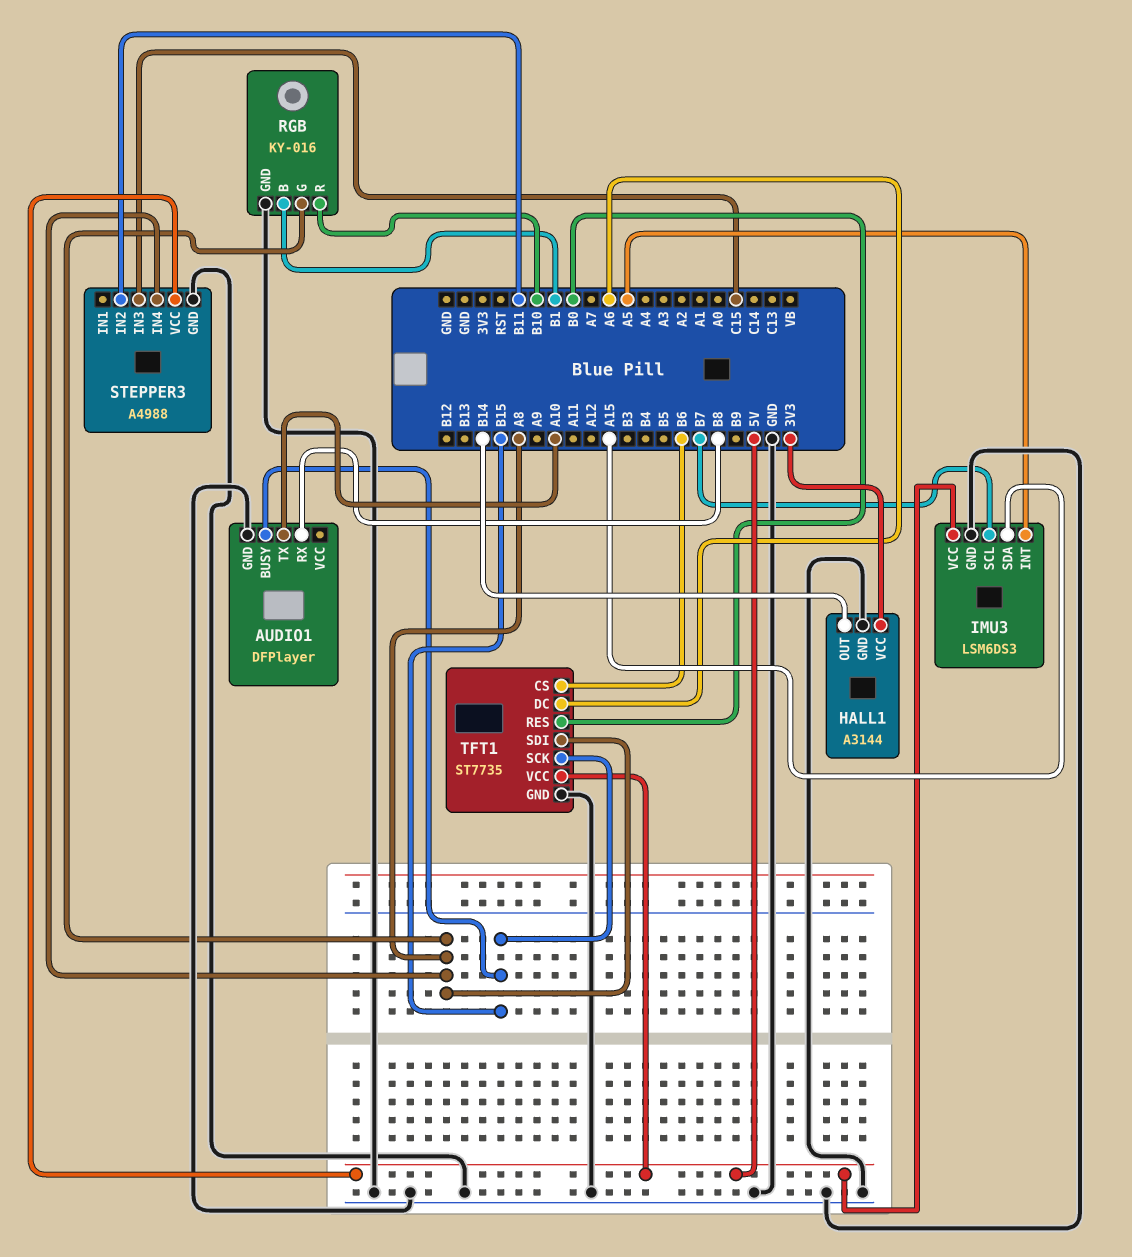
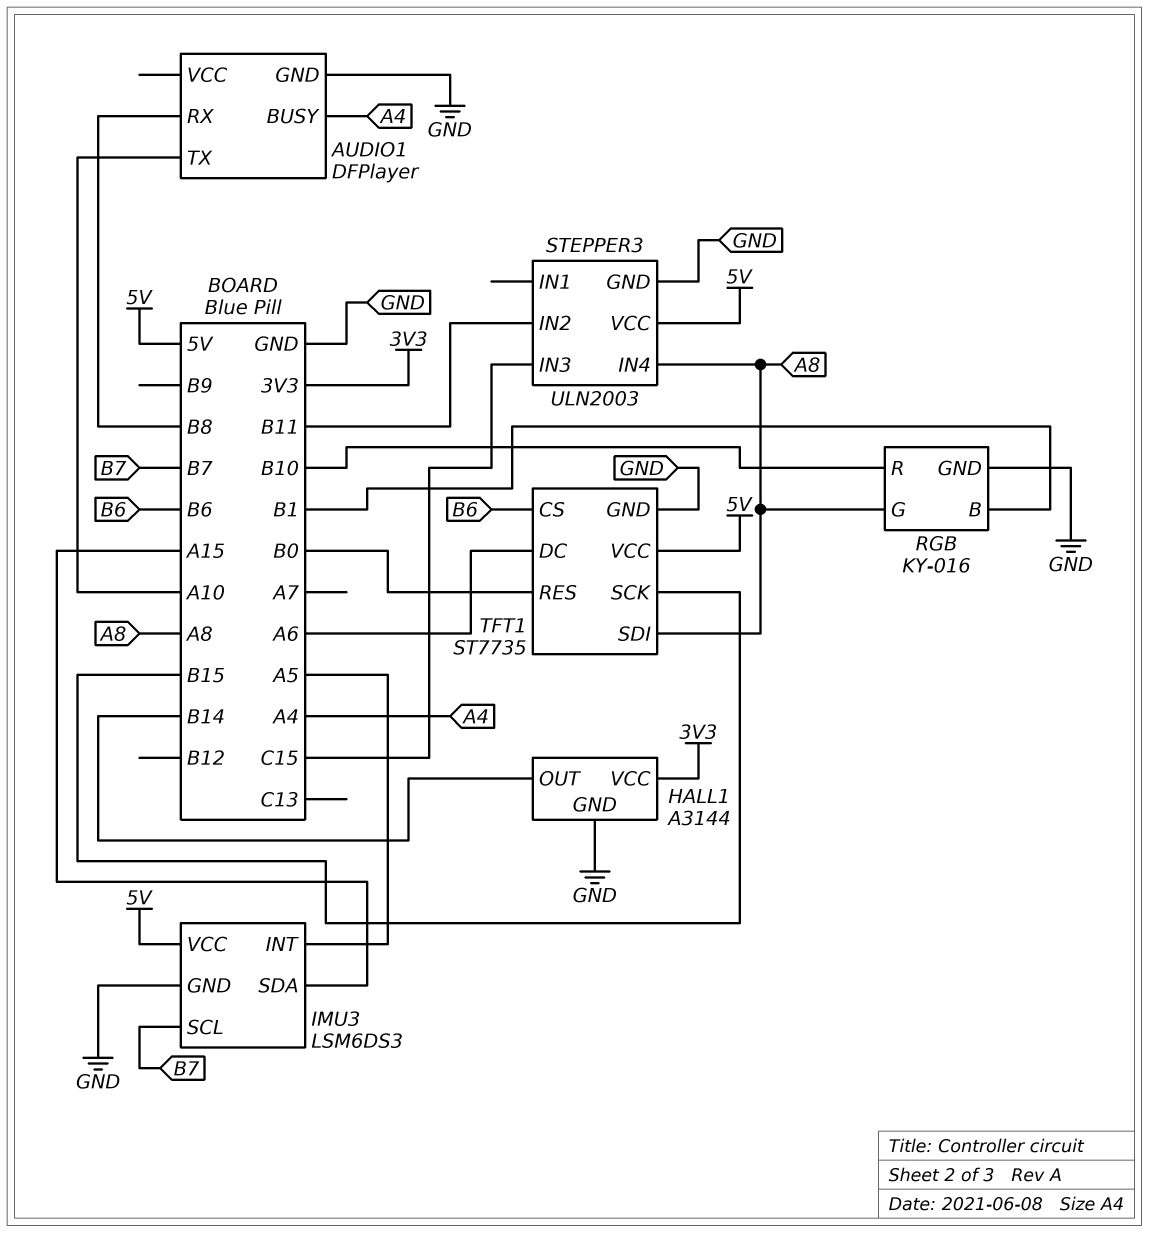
AUDIO1 pin BUSY: B15 -> A4
STEPPER3: A4988 -> ULN2003

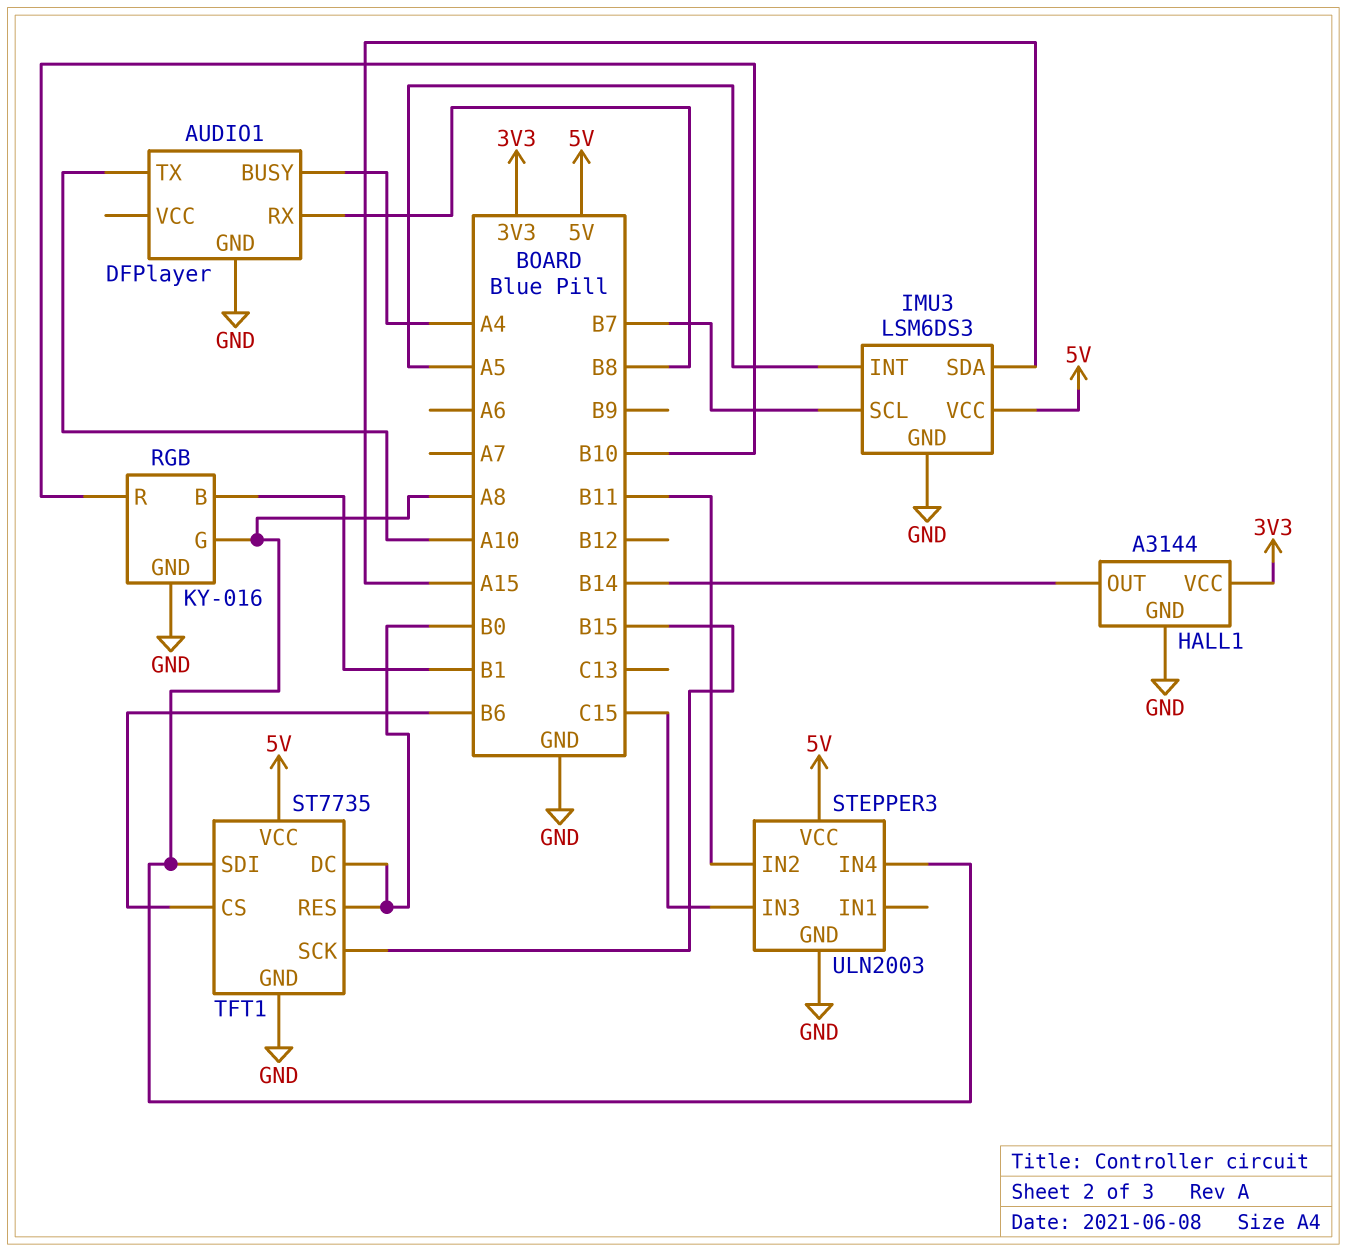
TFT1 pin DC: A6 -> B0

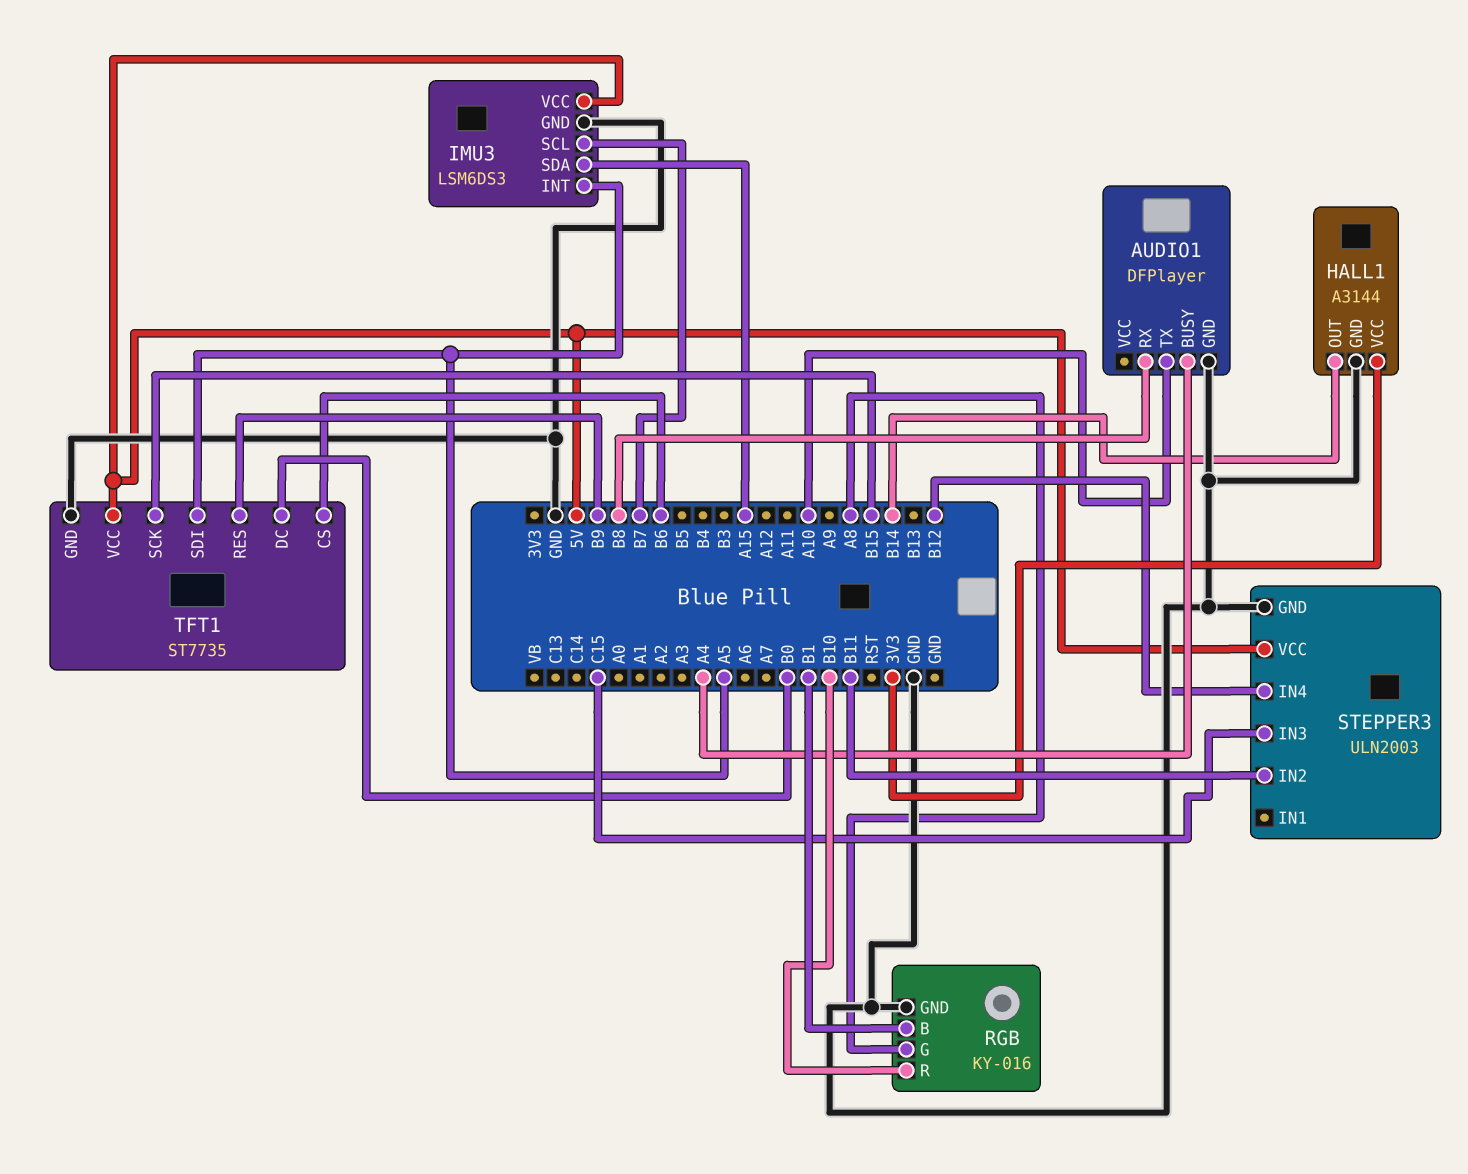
STEPPER3 pin IN4: A8 -> B12
TFT1 pin RES: B0 -> B9
TFT1 pin SDI: A8 -> A5

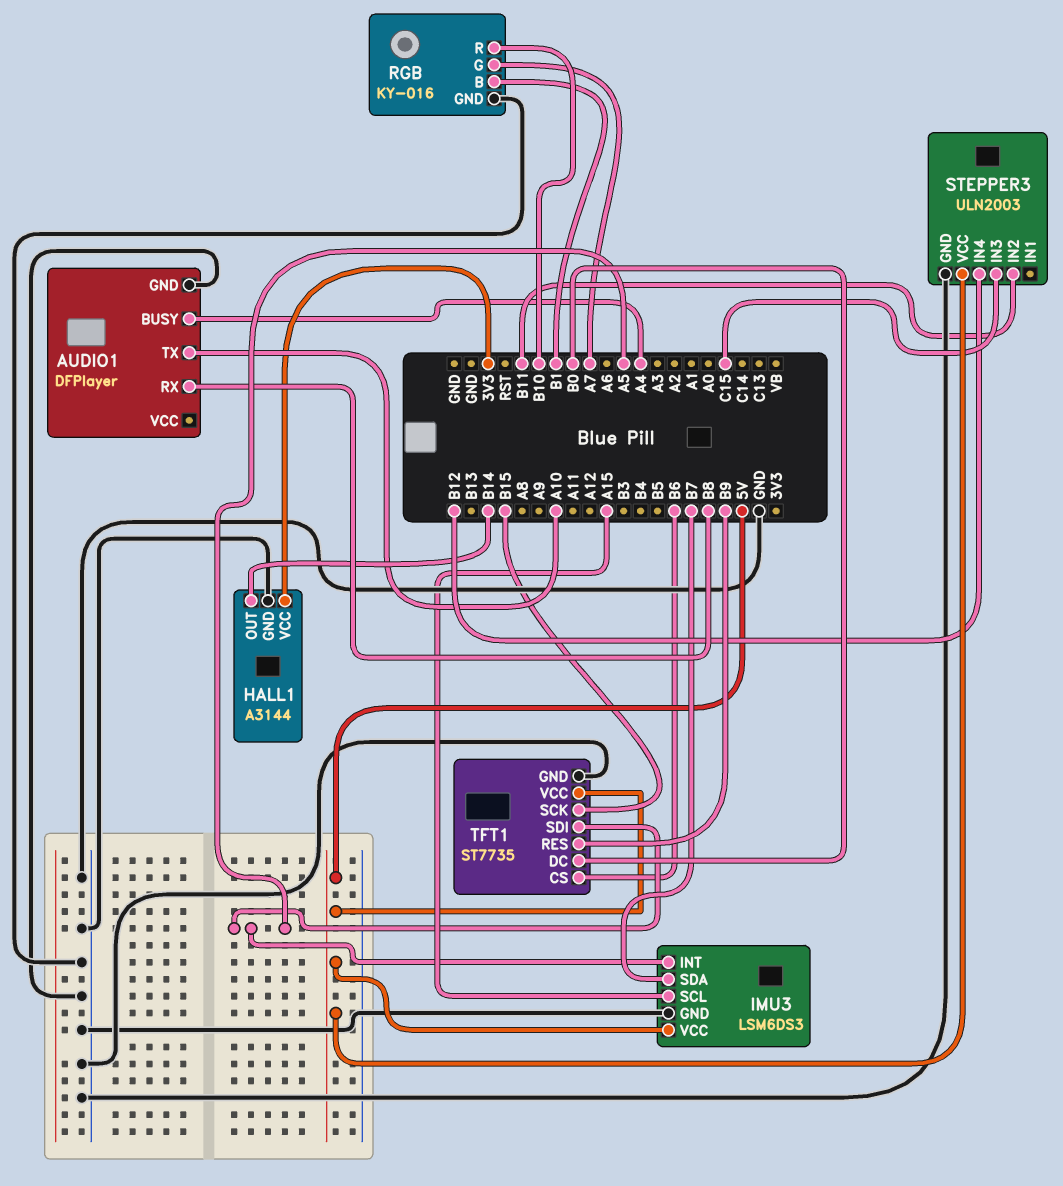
IMU3 pin SCL: B7 -> A15
IMU3 pin SDA: A15 -> B7
RGB pin G: A8 -> A7

